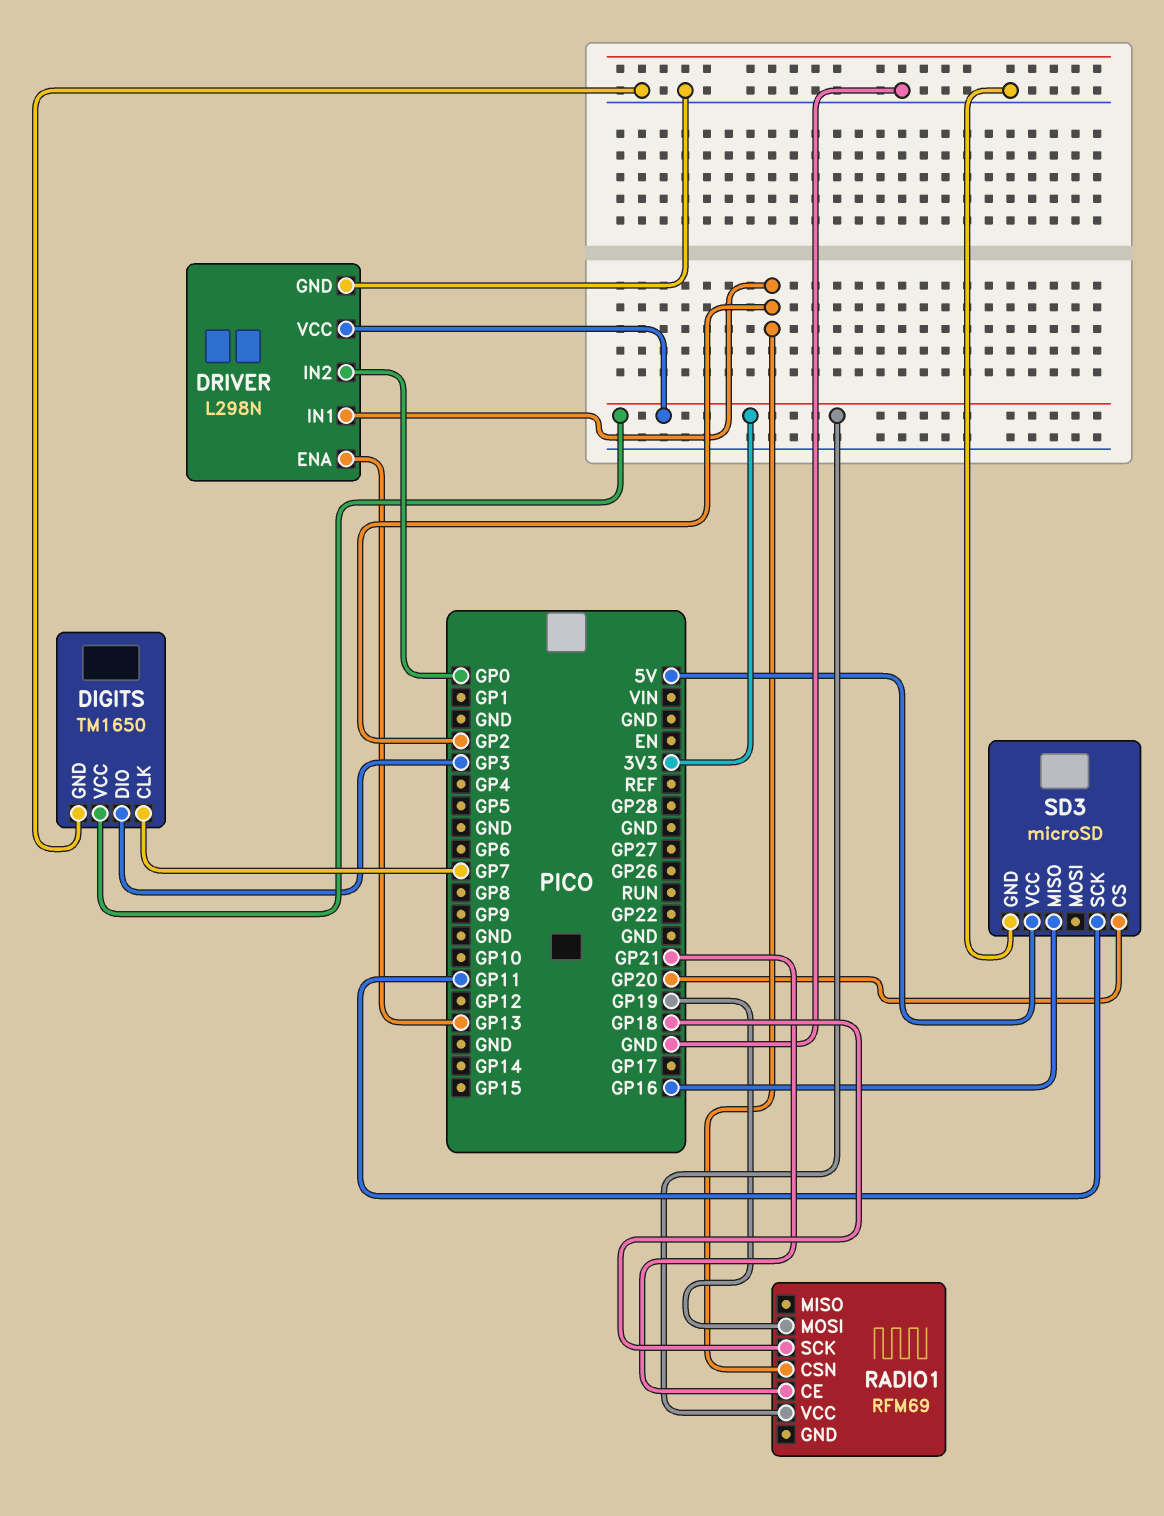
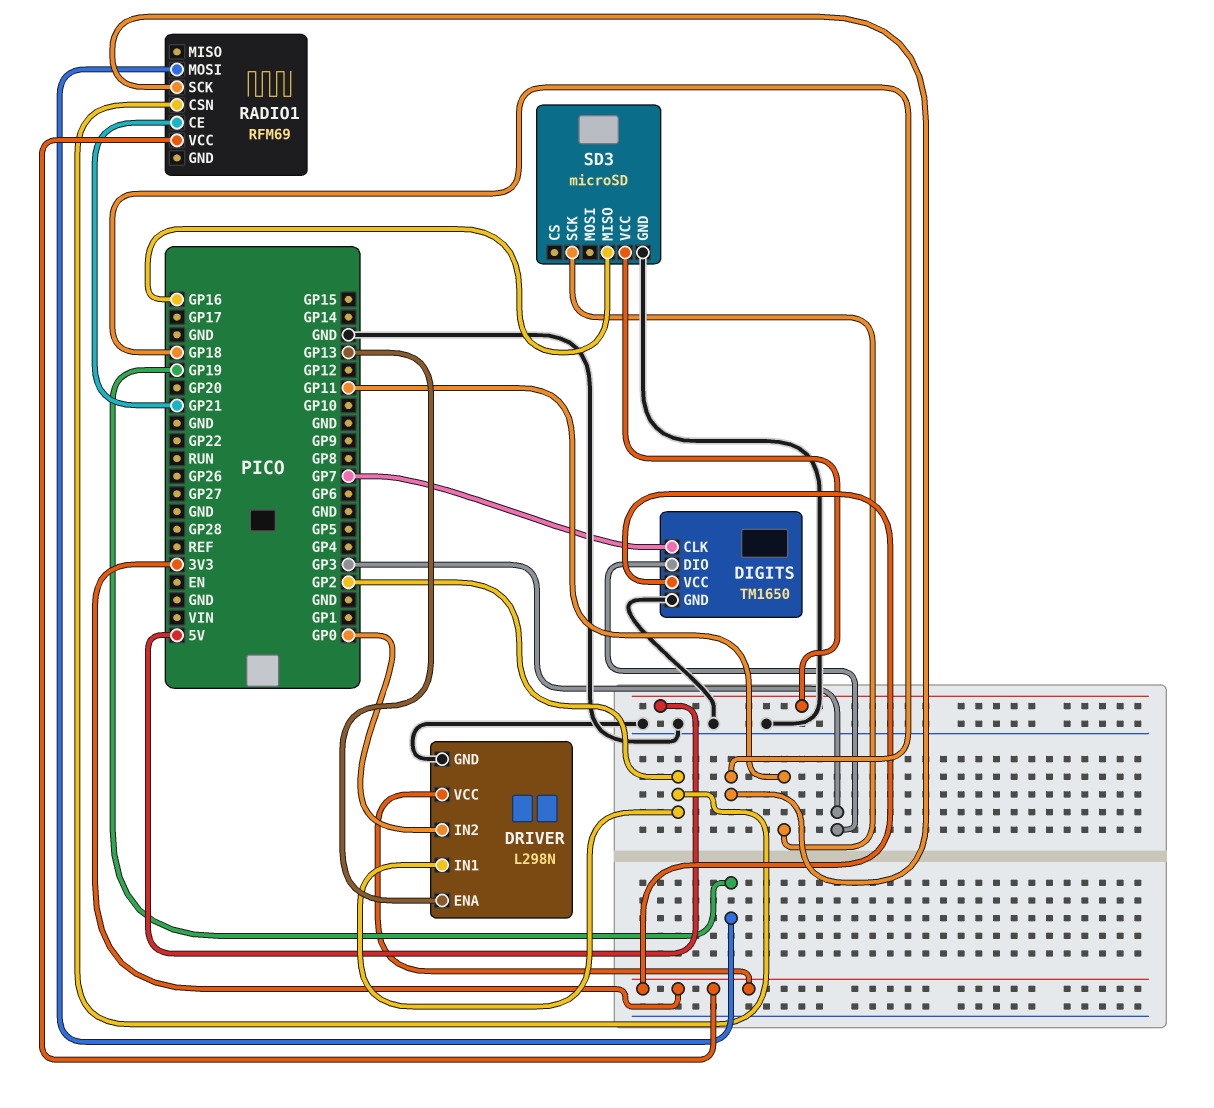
SD3 pin CS: GP20 -> none

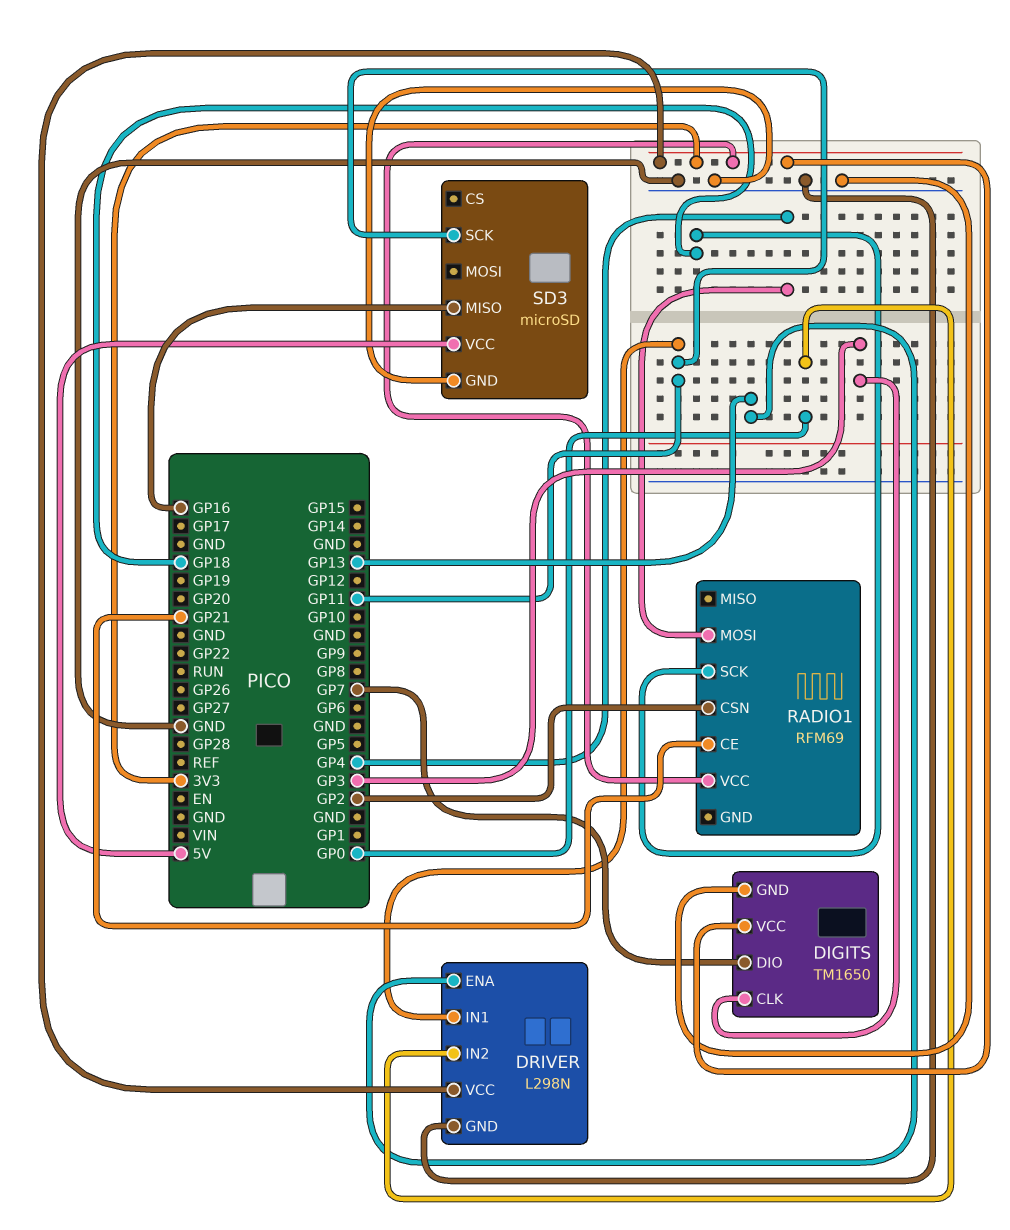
DIGITS pin CLK: GP7 -> GP3
DIGITS pin DIO: GP3 -> GP7
DRIVER pin IN1: GP2 -> GP11
RADIO1 pin MOSI: GP19 -> GP4

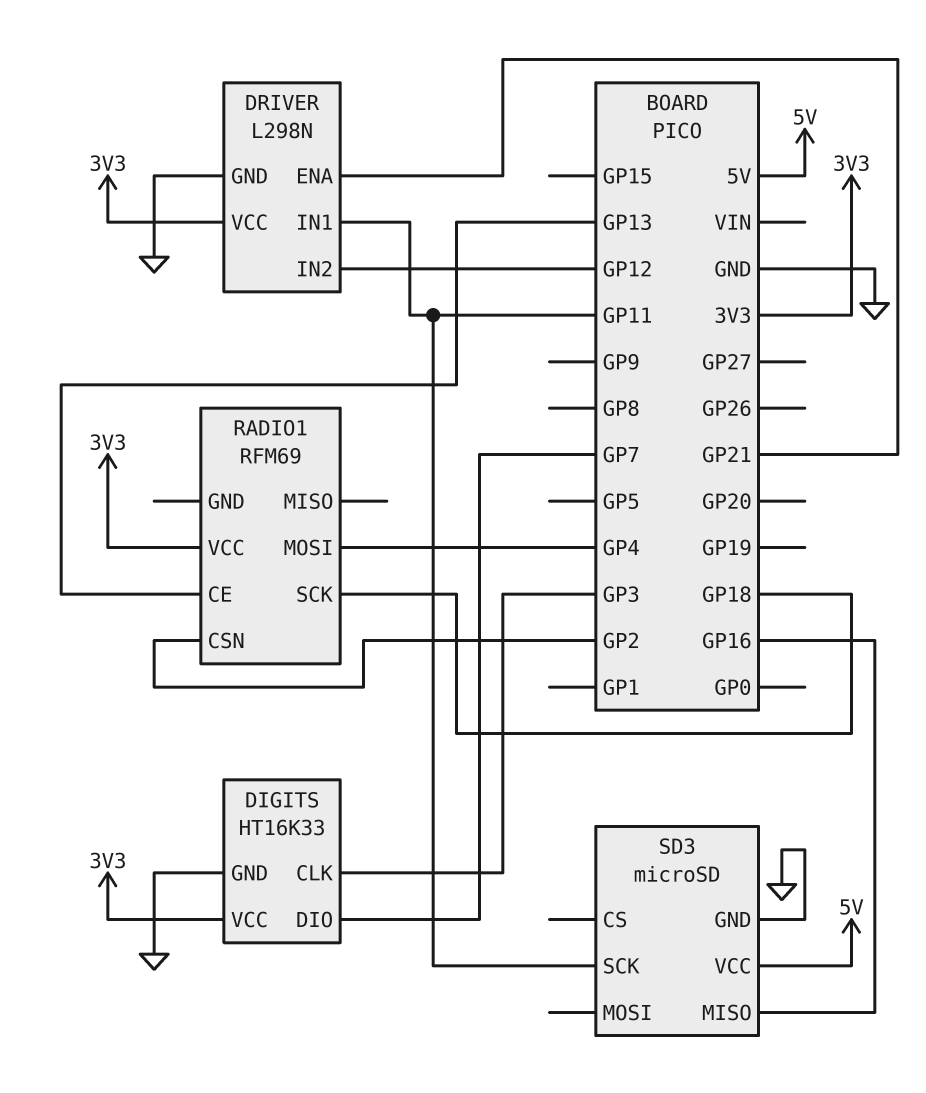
DIGITS: TM1650 -> HT16K33
DRIVER pin ENA: GP13 -> GP21
DRIVER pin IN2: GP0 -> GP12
RADIO1 pin CE: GP21 -> GP13

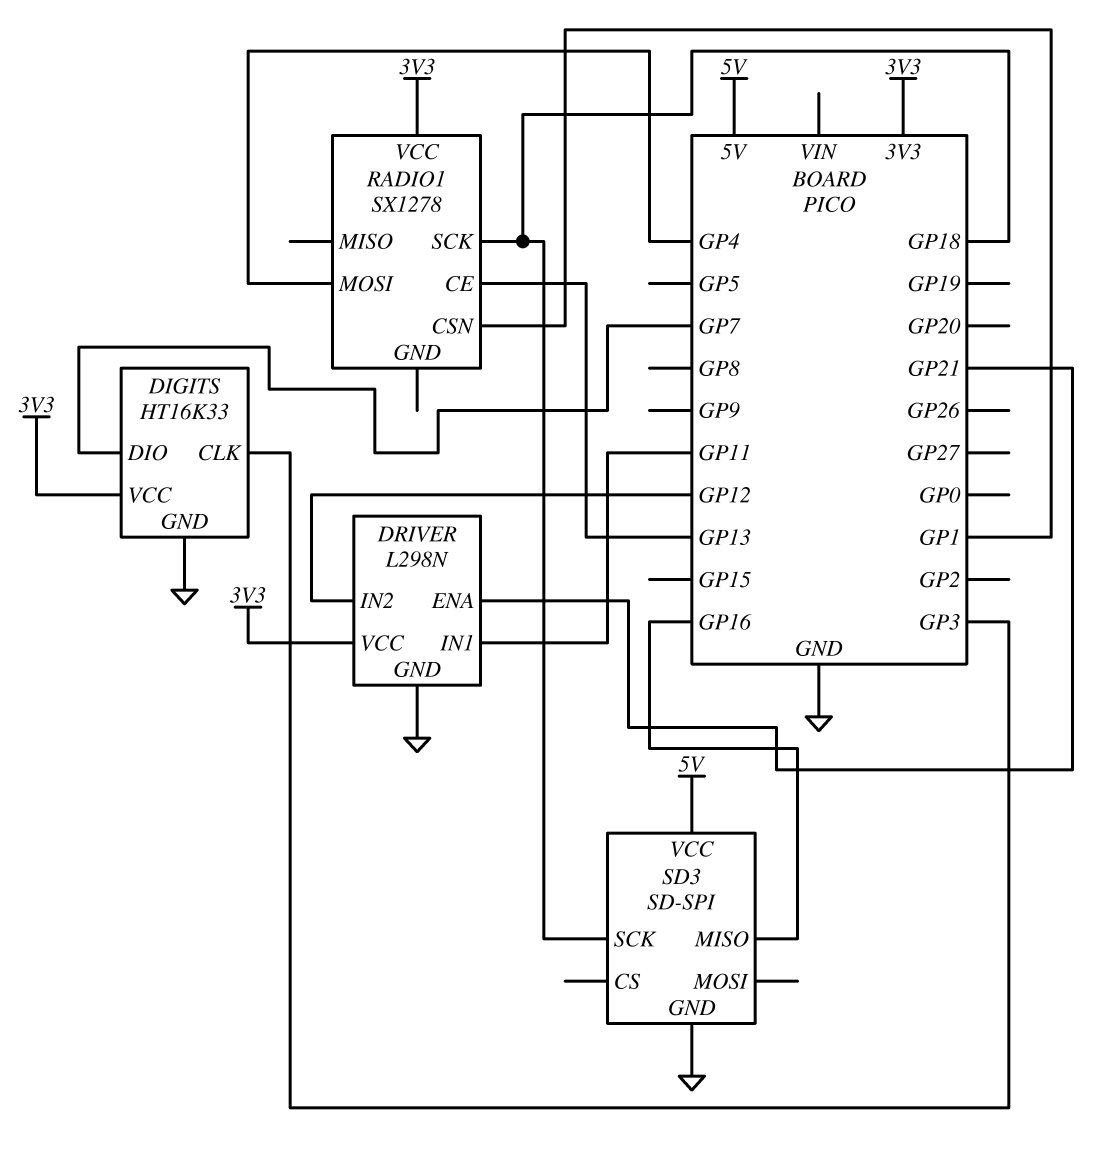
RADIO1: RFM69 -> SX1278
RADIO1 pin CSN: GP2 -> GP1
SD3: microSD -> SD-SPI
SD3 pin SCK: GP11 -> GP18

